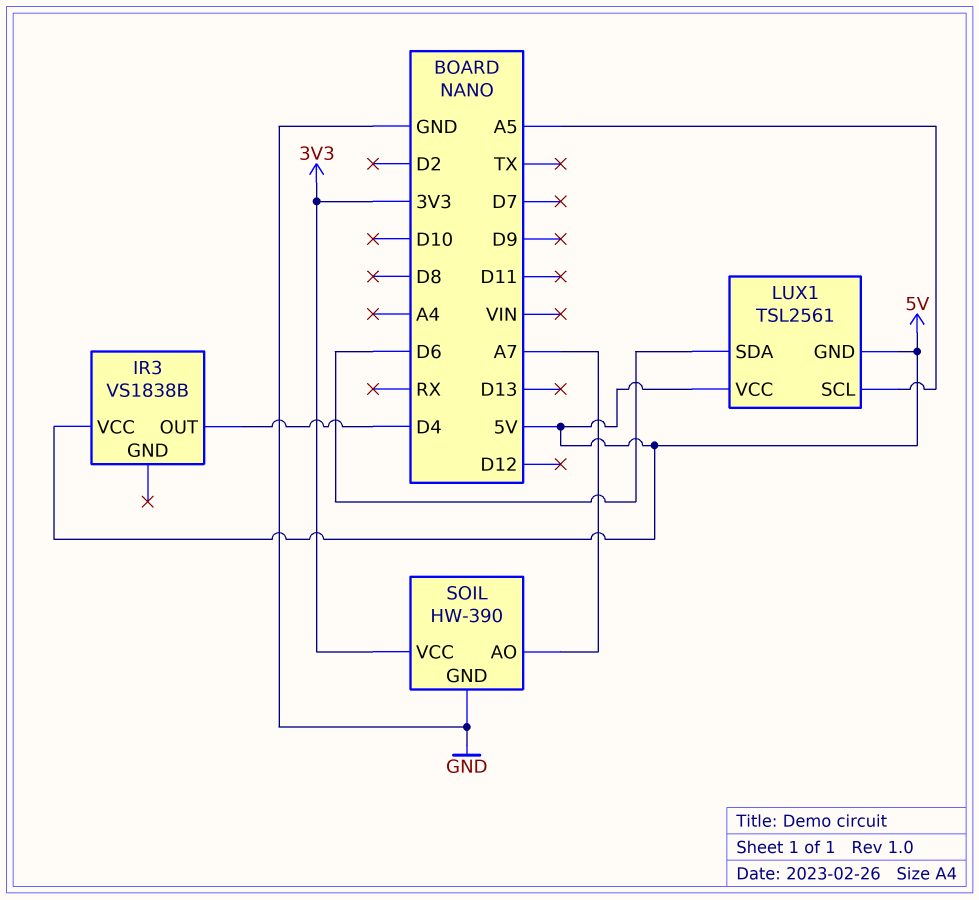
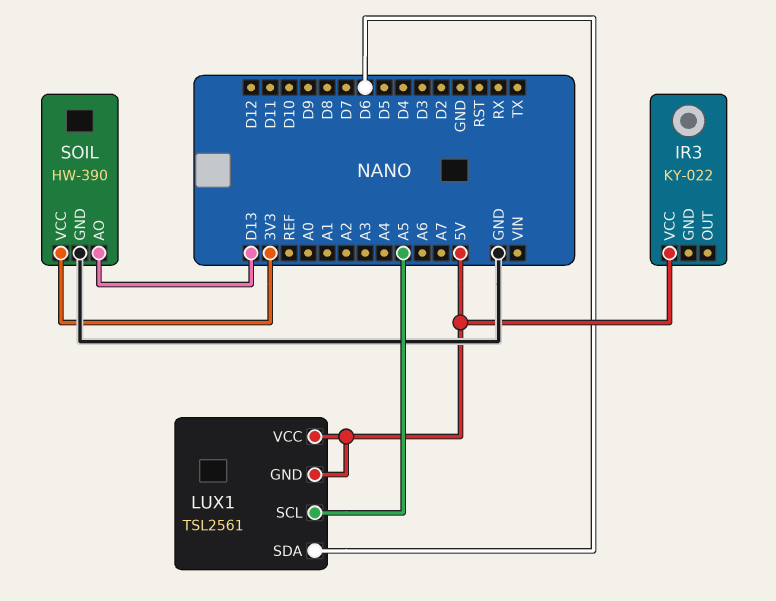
IR3: VS1838B -> KY-022
IR3 pin OUT: D4 -> none
SOIL pin AO: A7 -> D13

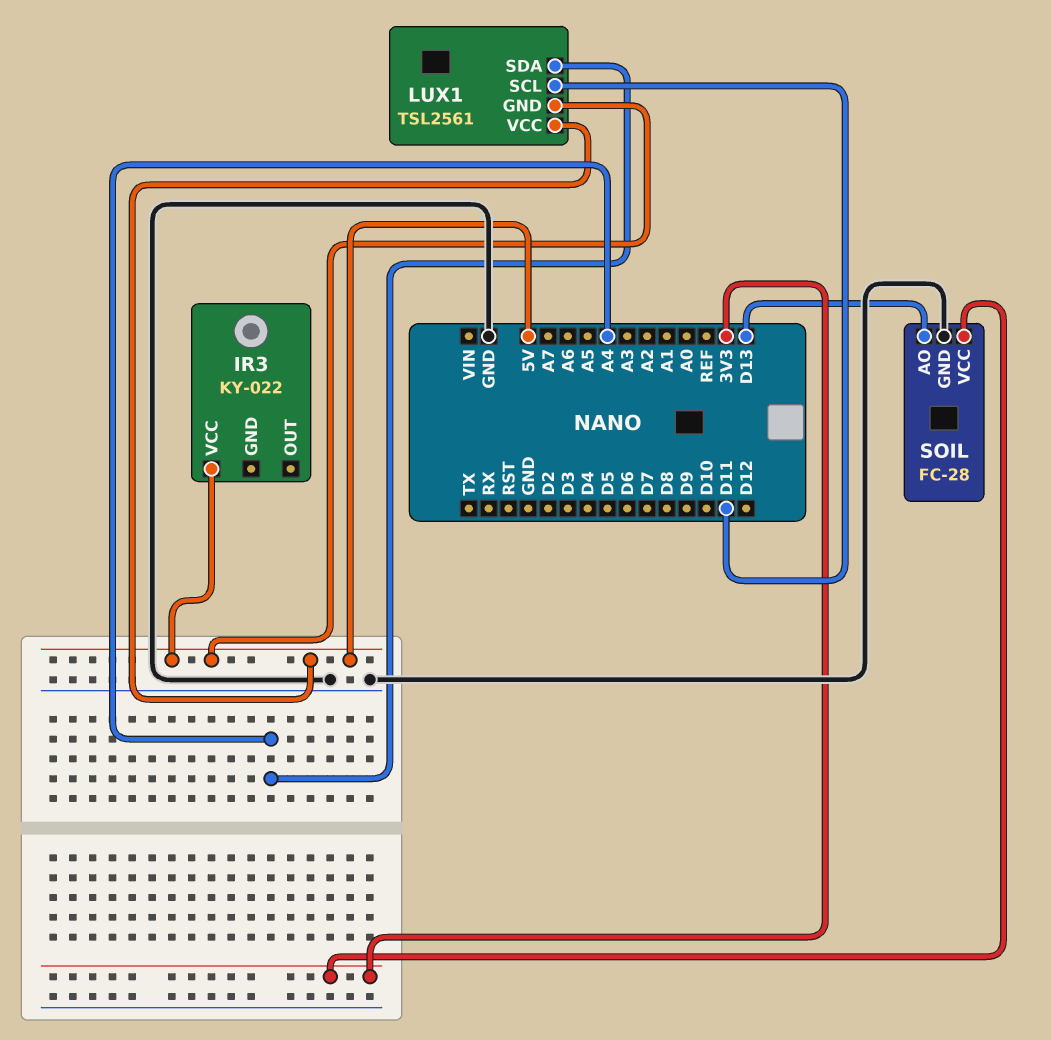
LUX1 pin SCL: A5 -> D11
LUX1 pin SDA: D6 -> A4
SOIL: HW-390 -> FC-28

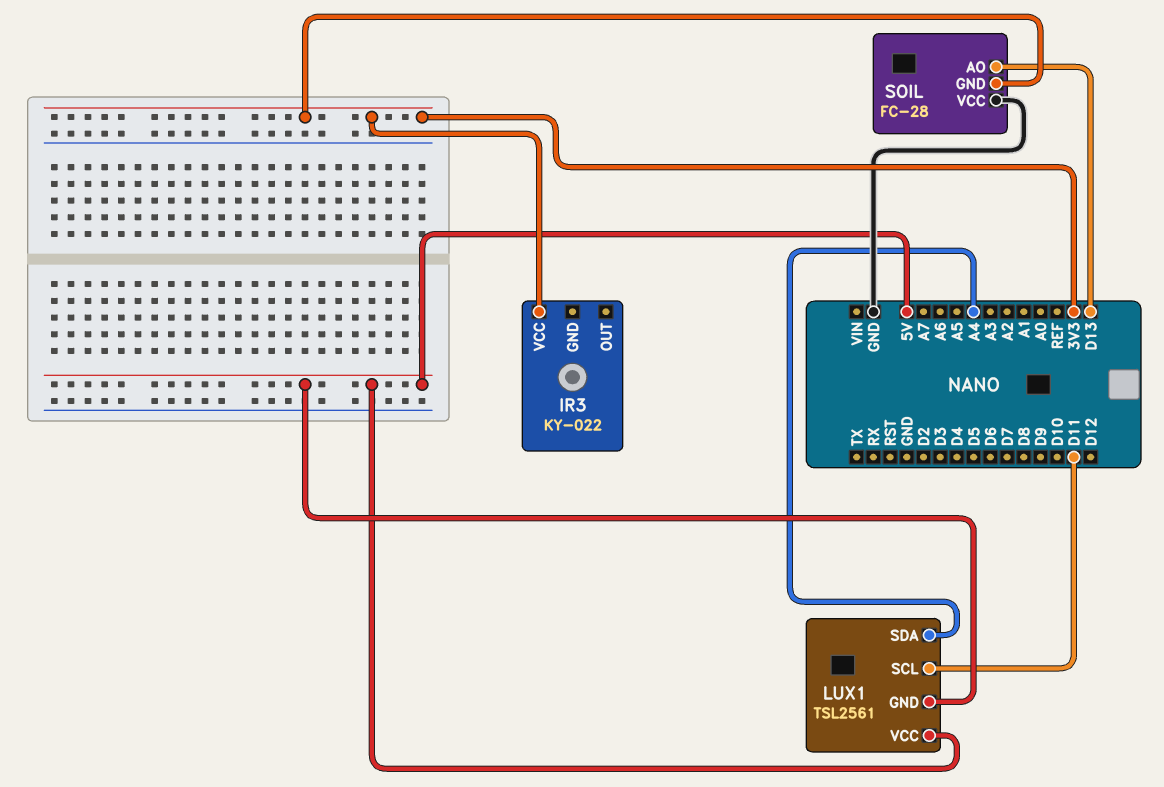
IR3 pin VCC: 5V -> 3V3
SOIL pin GND: GND -> 3V3
SOIL pin VCC: 3V3 -> GND

